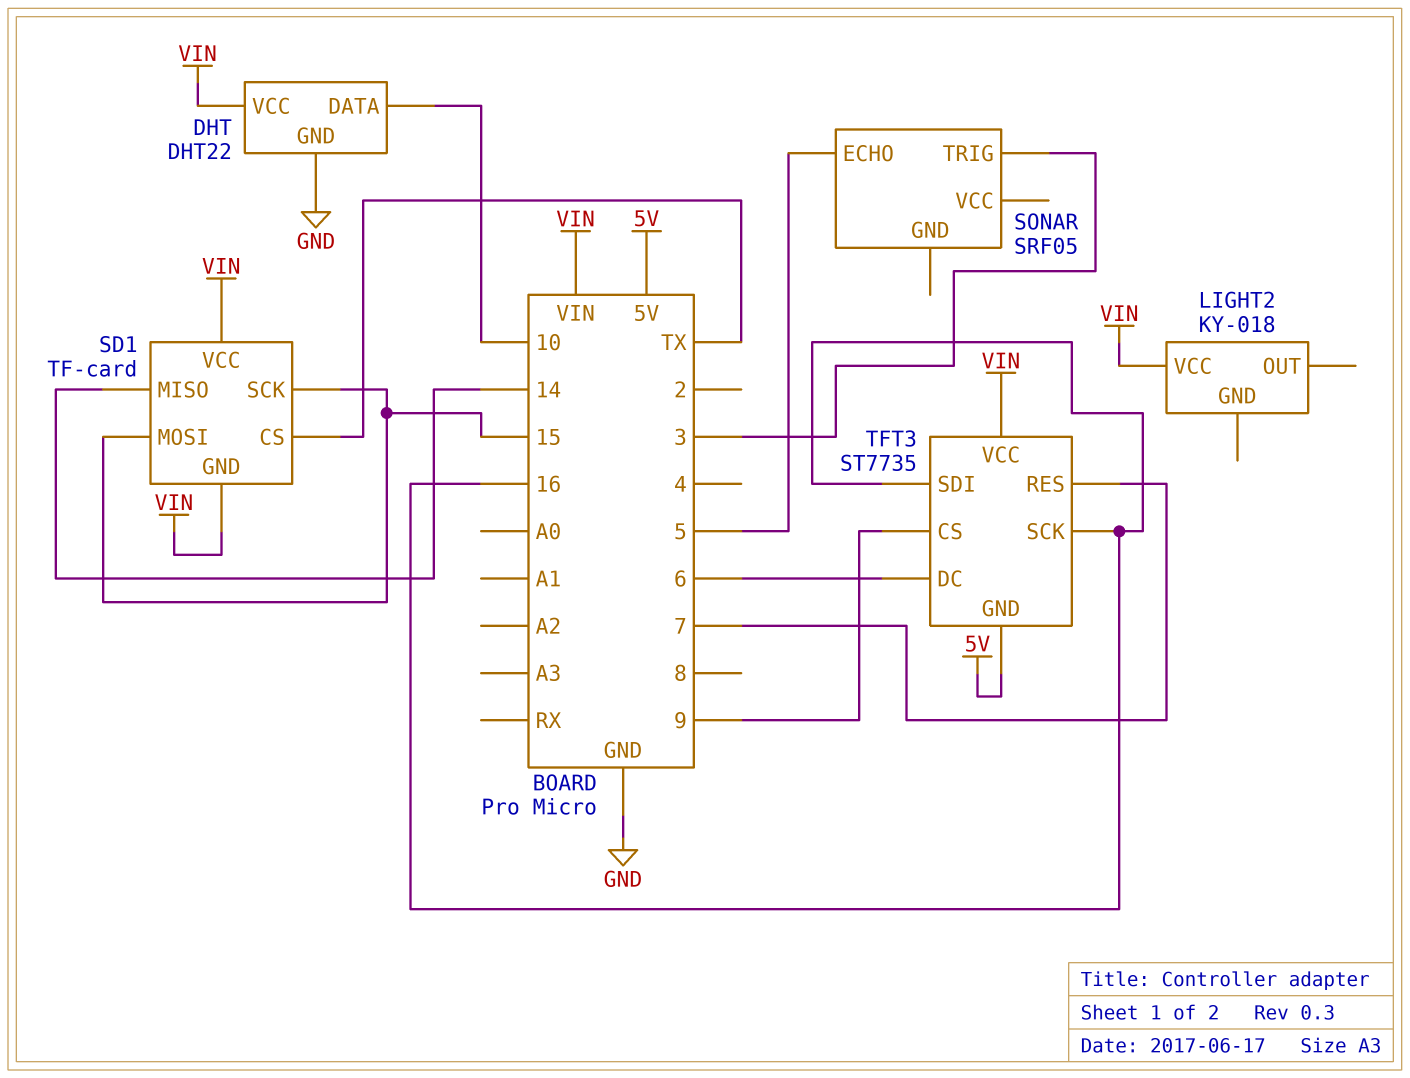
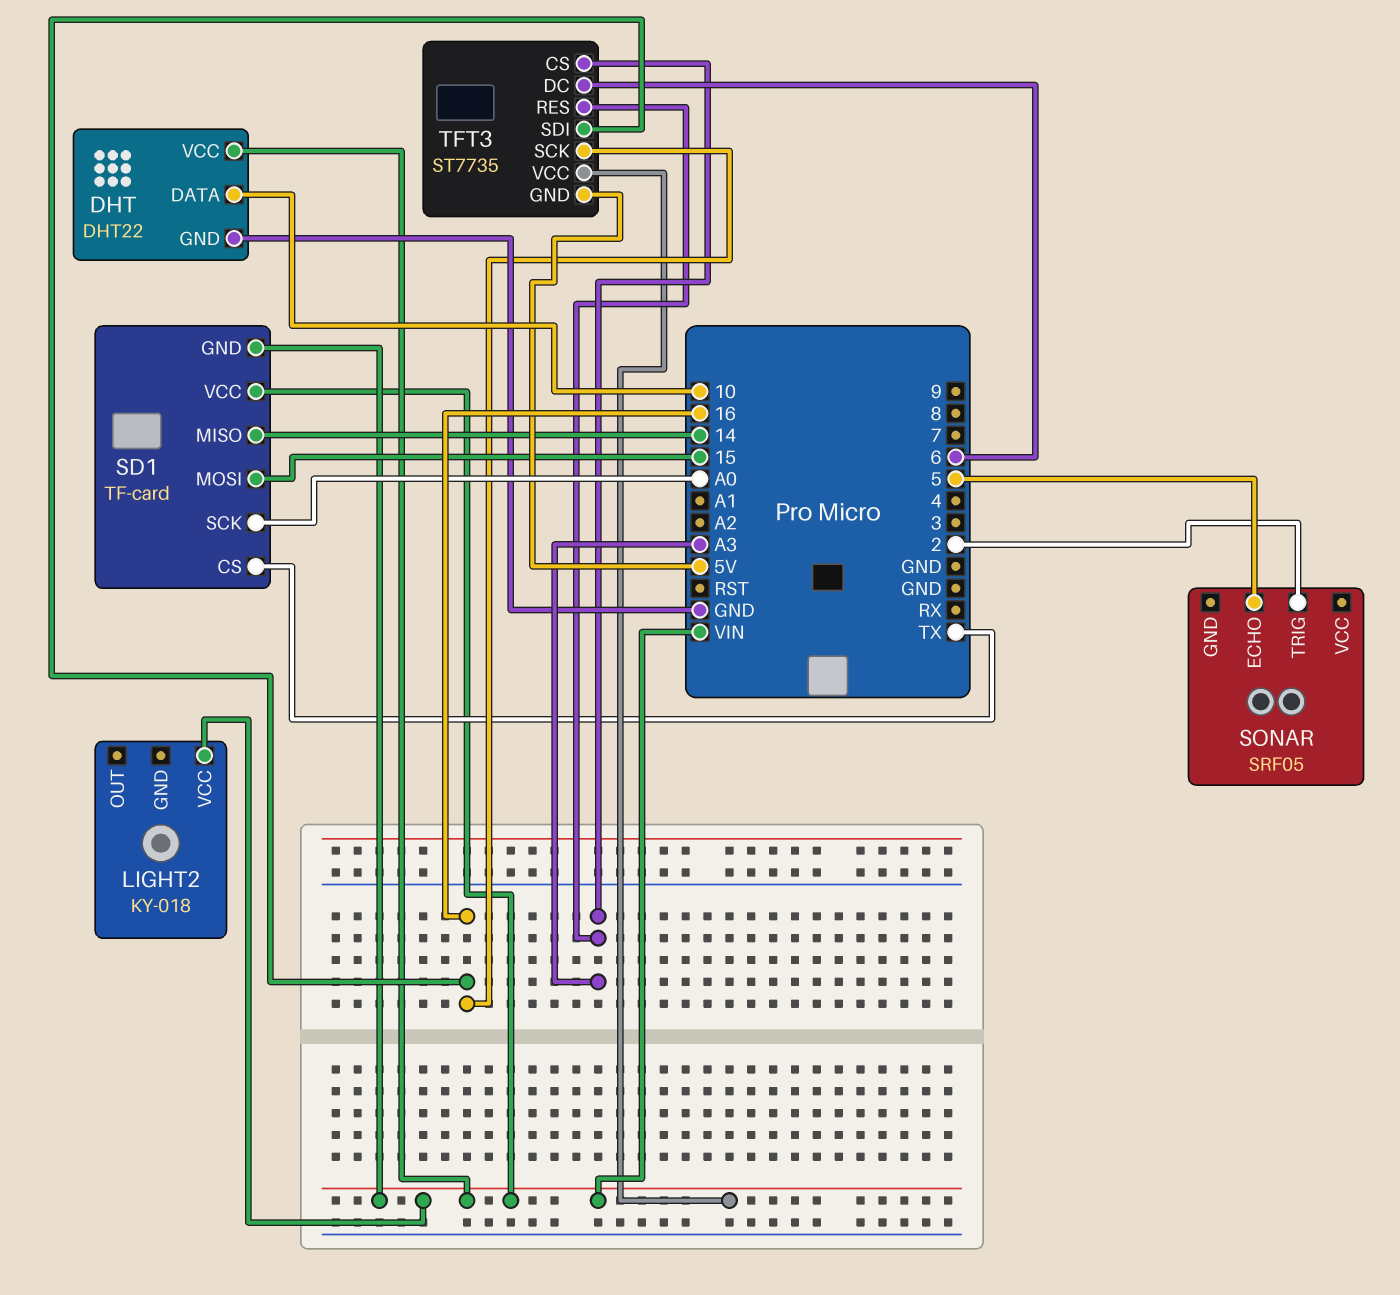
SD1 pin SCK: 15 -> A0
SONAR pin TRIG: 3 -> 2
TFT3 pin CS: 9 -> A3
TFT3 pin RES: 7 -> A3

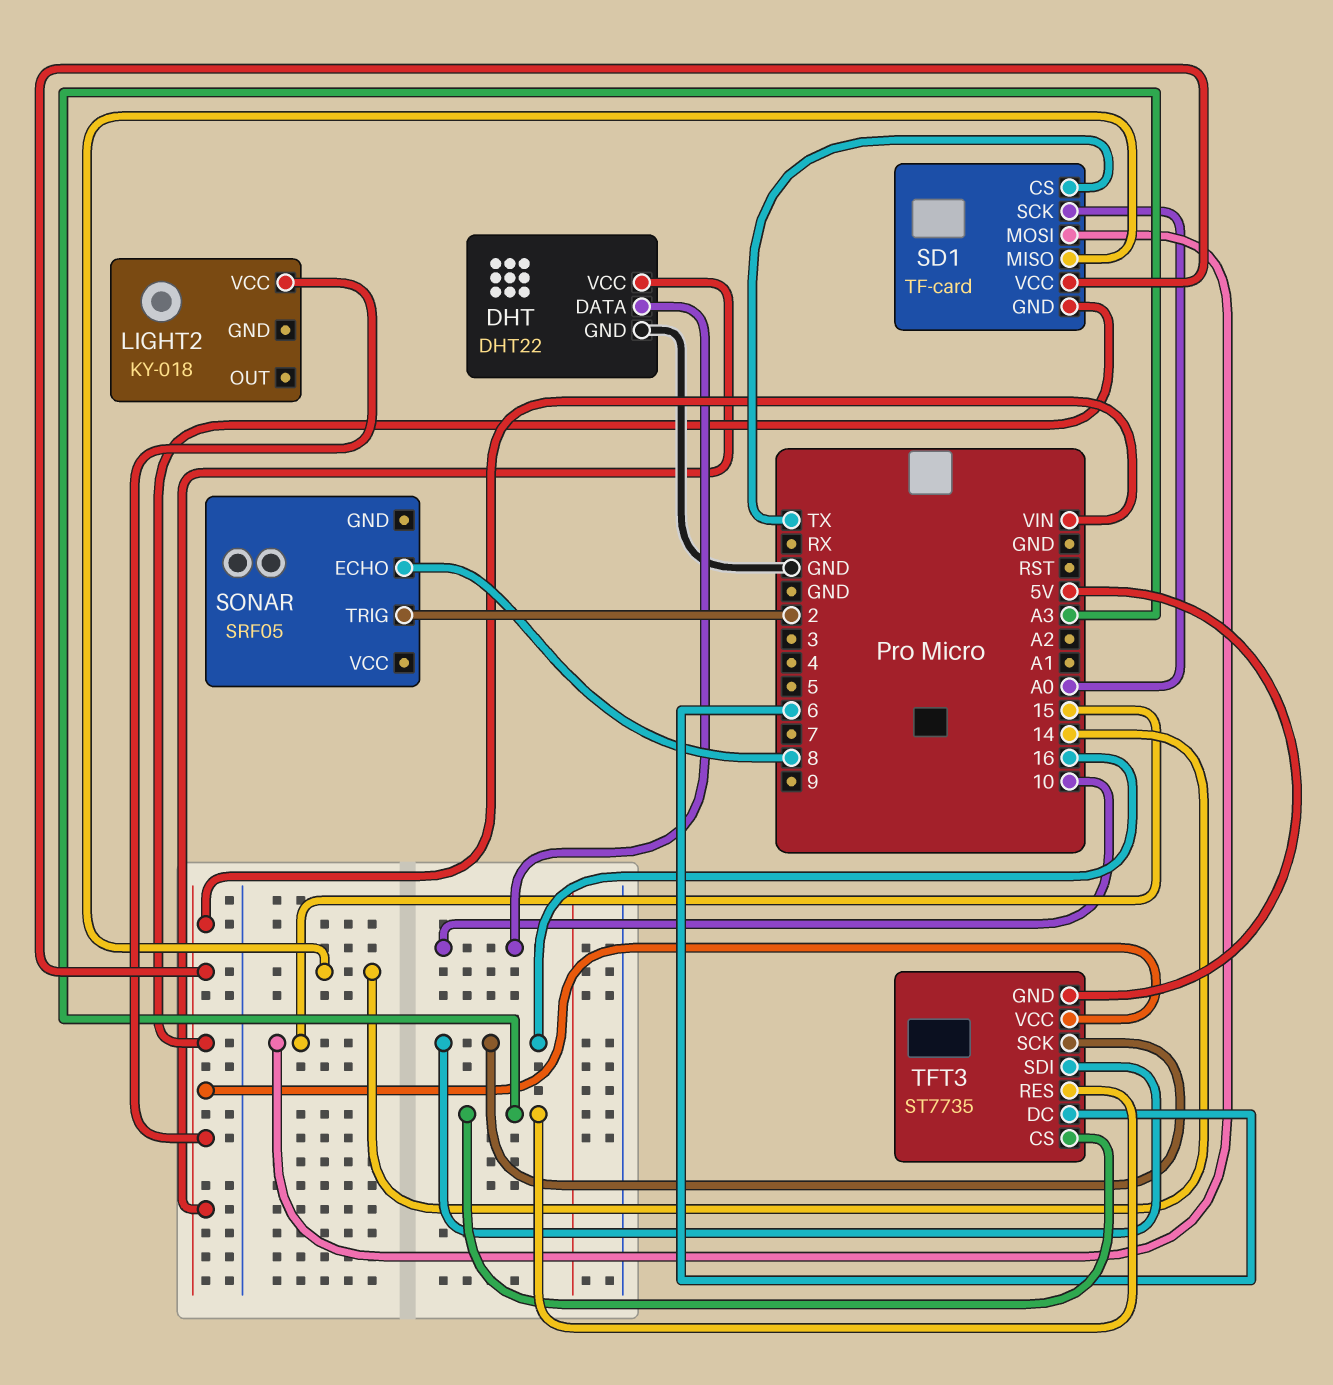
SONAR pin ECHO: 5 -> 8

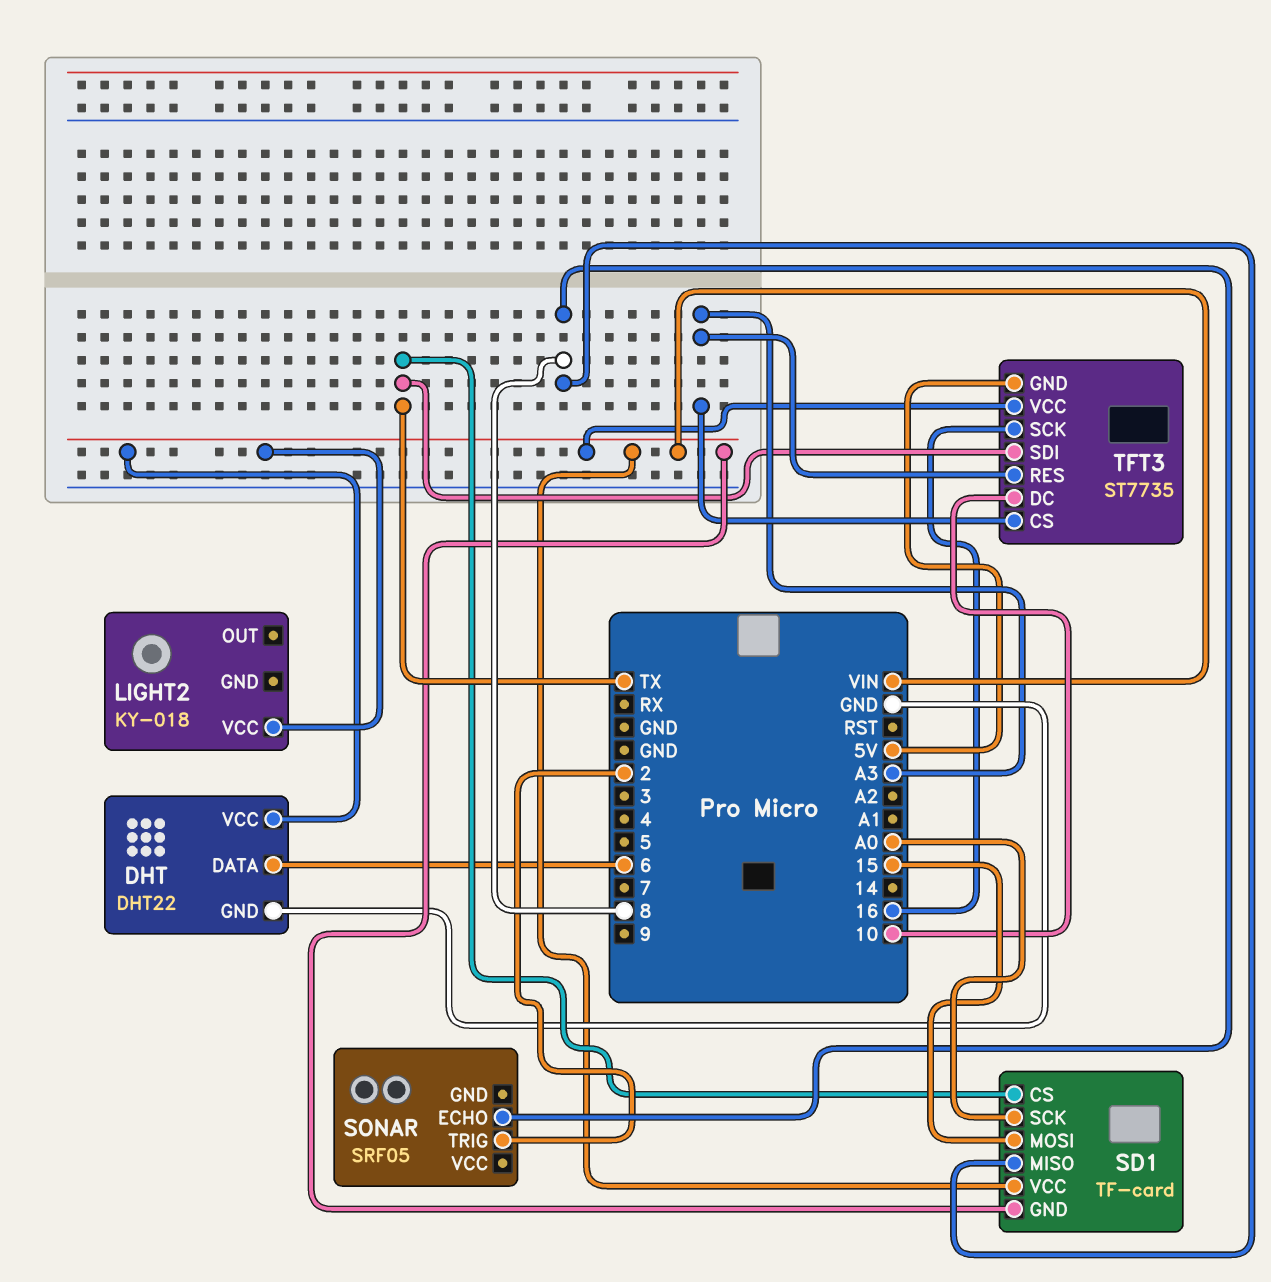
DHT pin DATA: 10 -> 6
SD1 pin MISO: 14 -> 8
TFT3 pin DC: 6 -> 10
TFT3 pin SDI: 16 -> TX

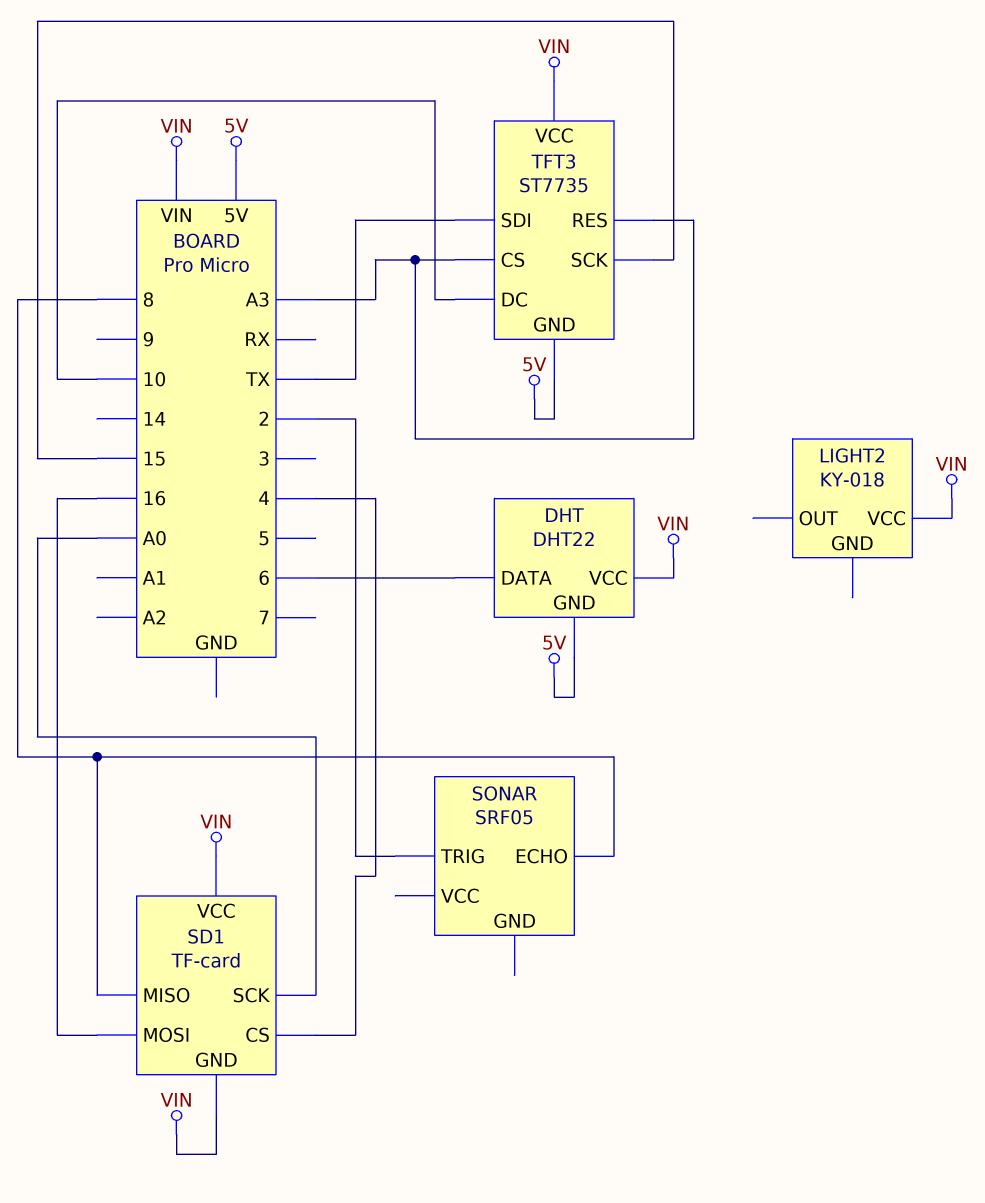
DHT pin GND: GND -> 5V
SD1 pin CS: TX -> 4
SD1 pin MOSI: 15 -> 16
TFT3 pin SCK: 16 -> 15

